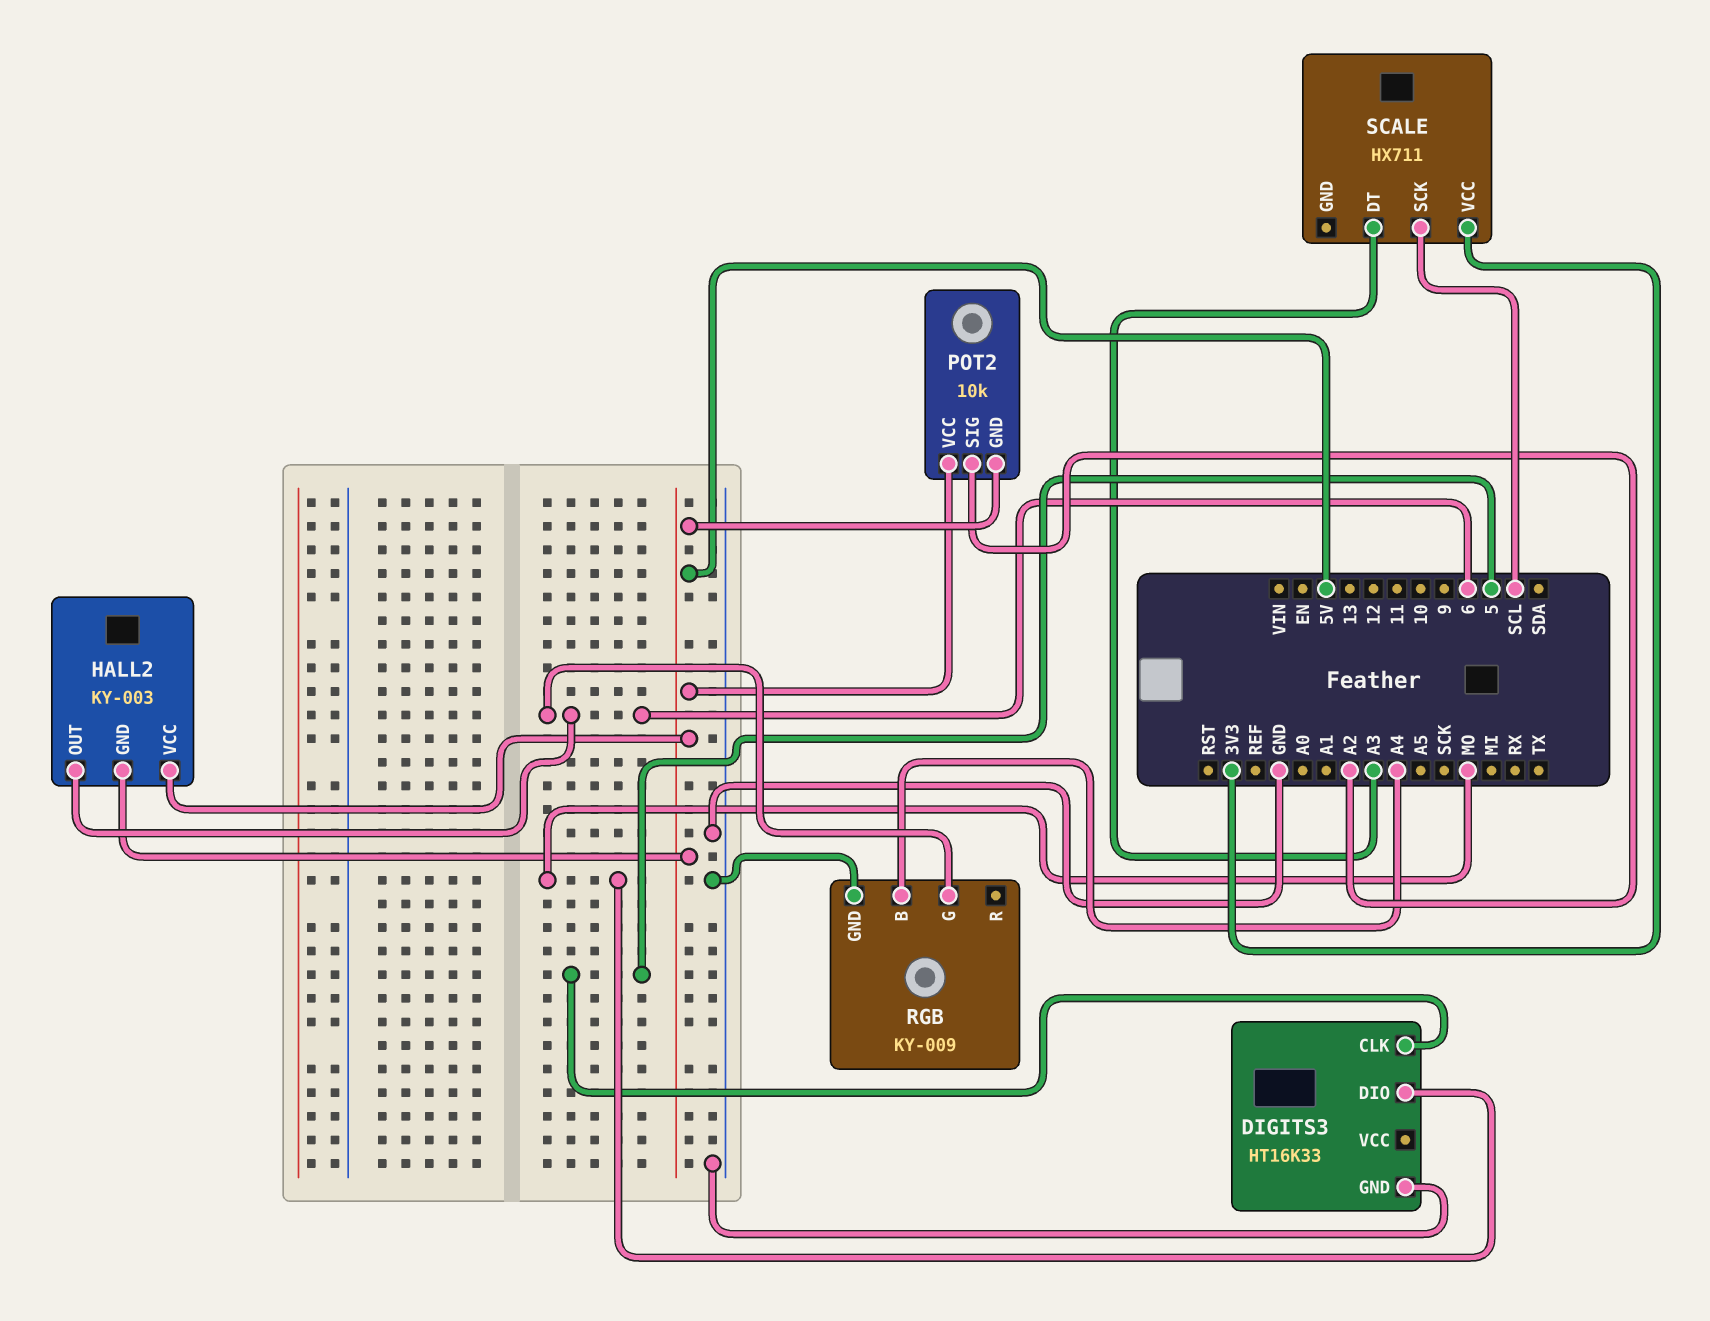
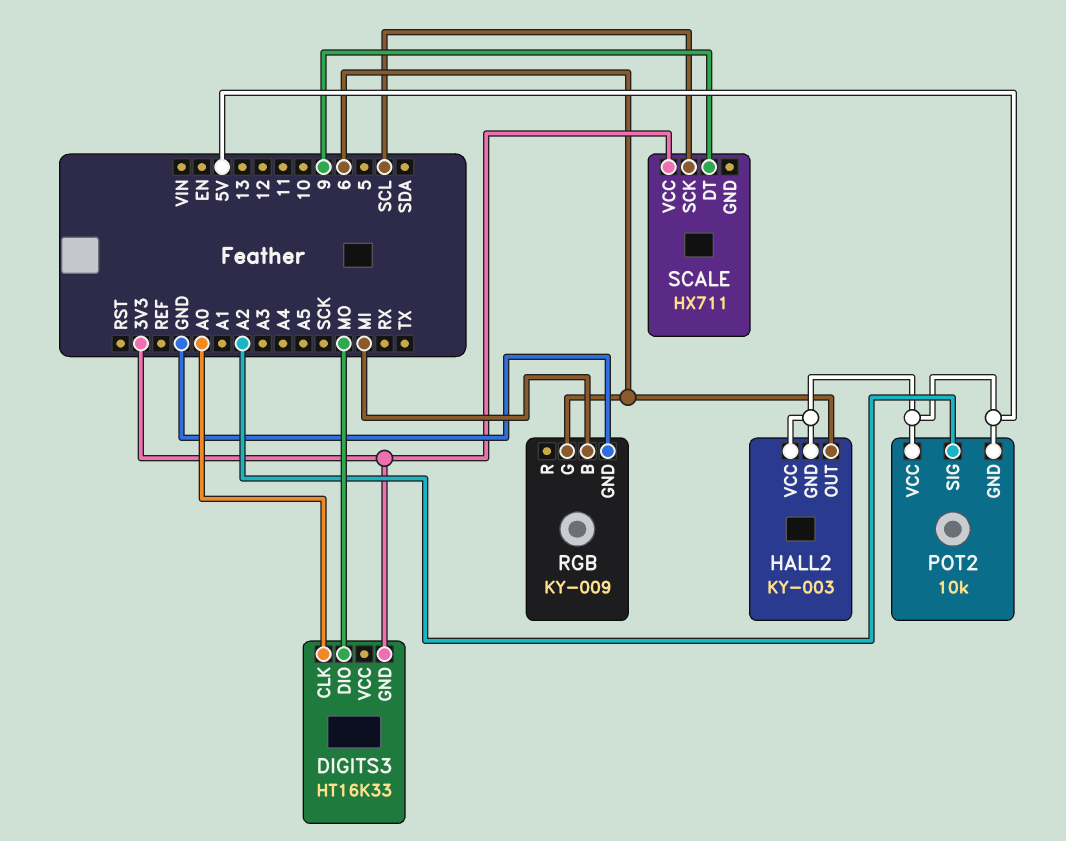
DIGITS3 pin CLK: 5 -> A0
DIGITS3 pin GND: GND -> 3V3
RGB pin B: A4 -> MI
SCALE pin DT: A3 -> 9

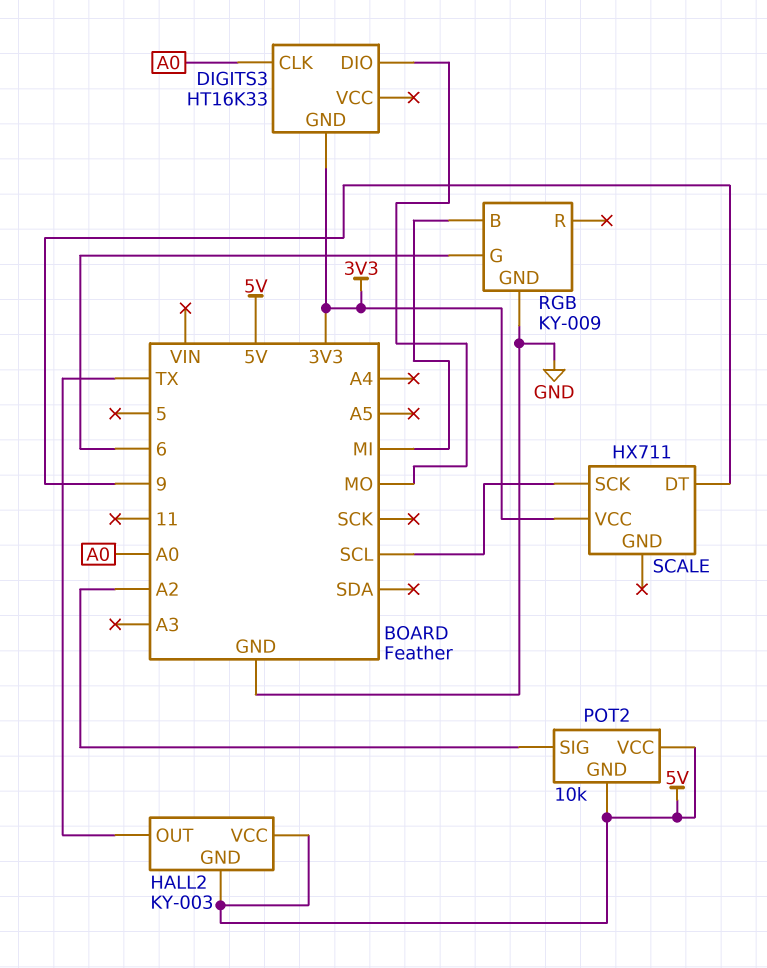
HALL2 pin OUT: 6 -> TX

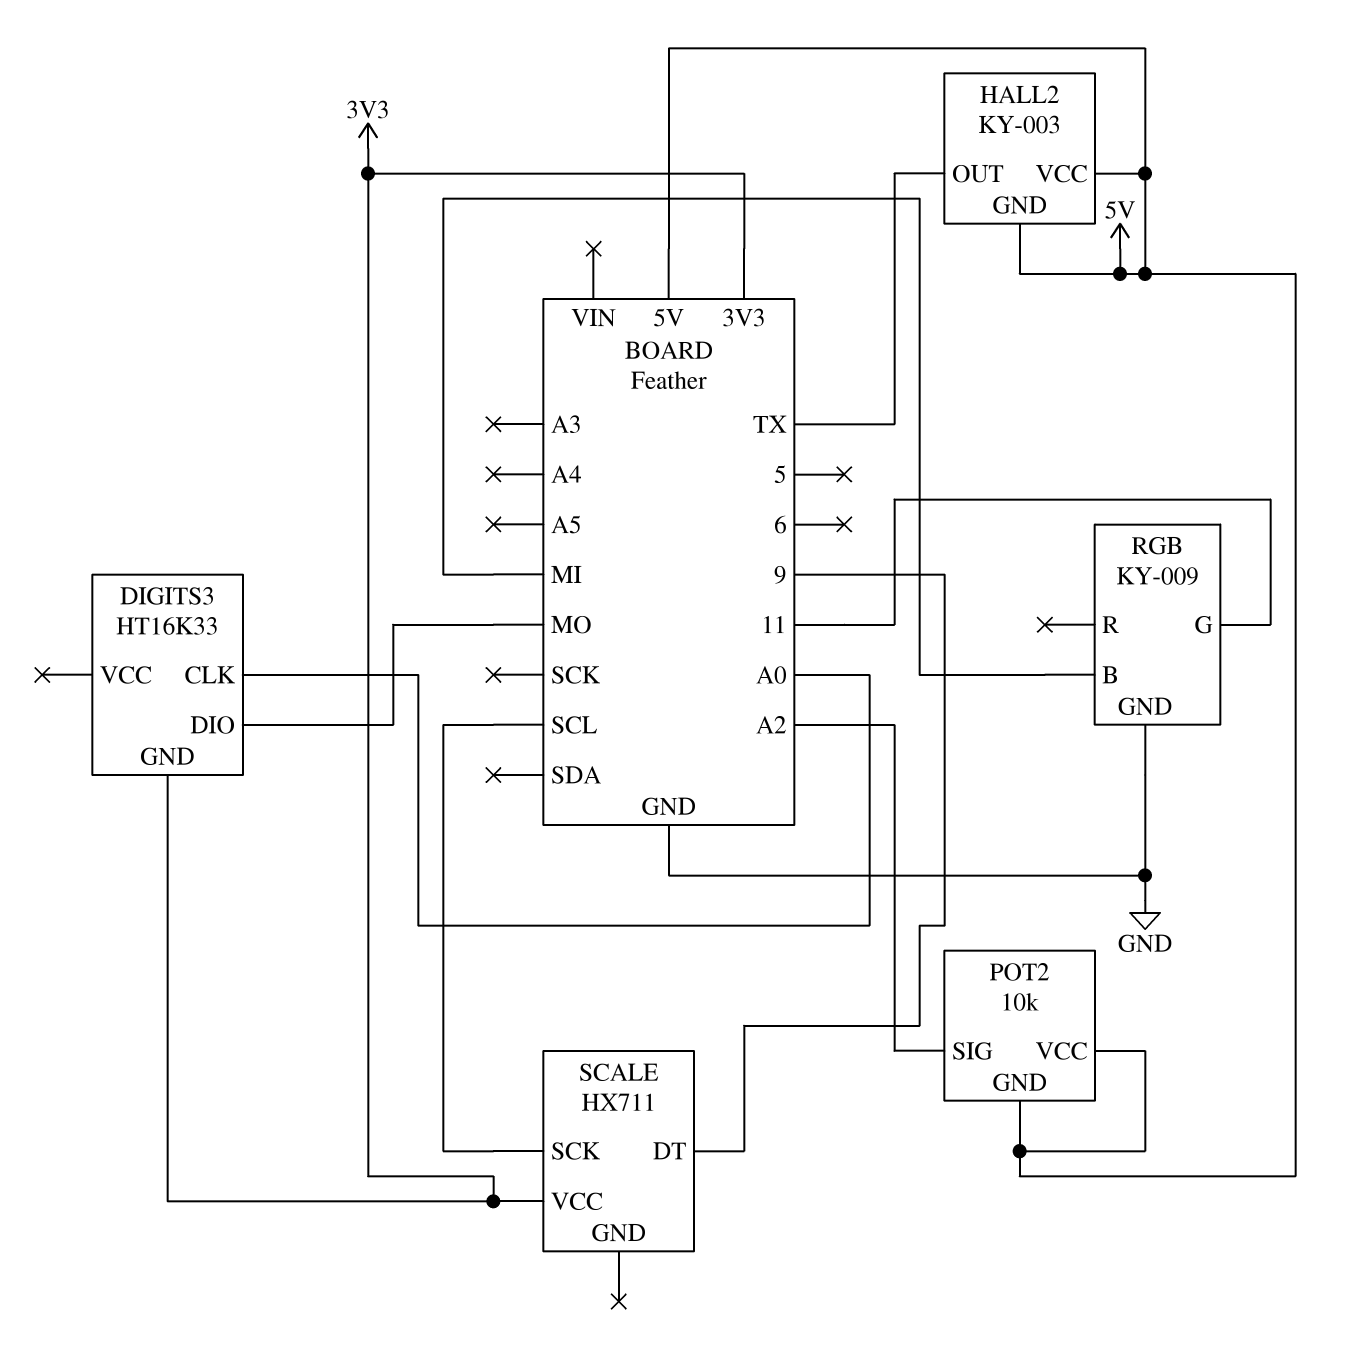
RGB pin G: 6 -> 11

